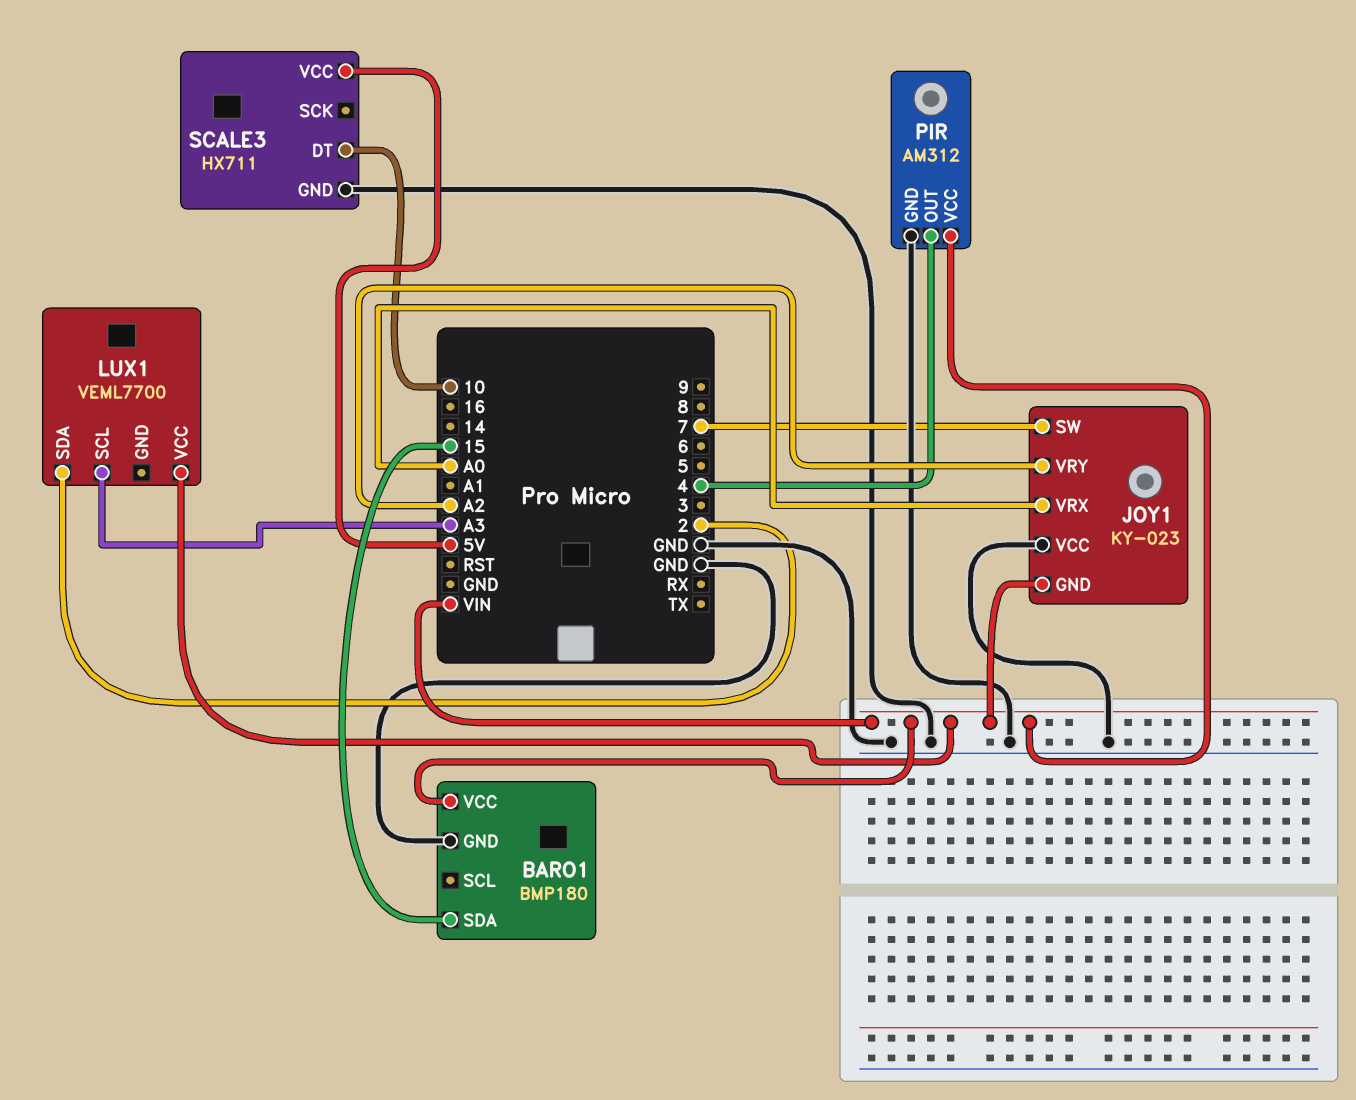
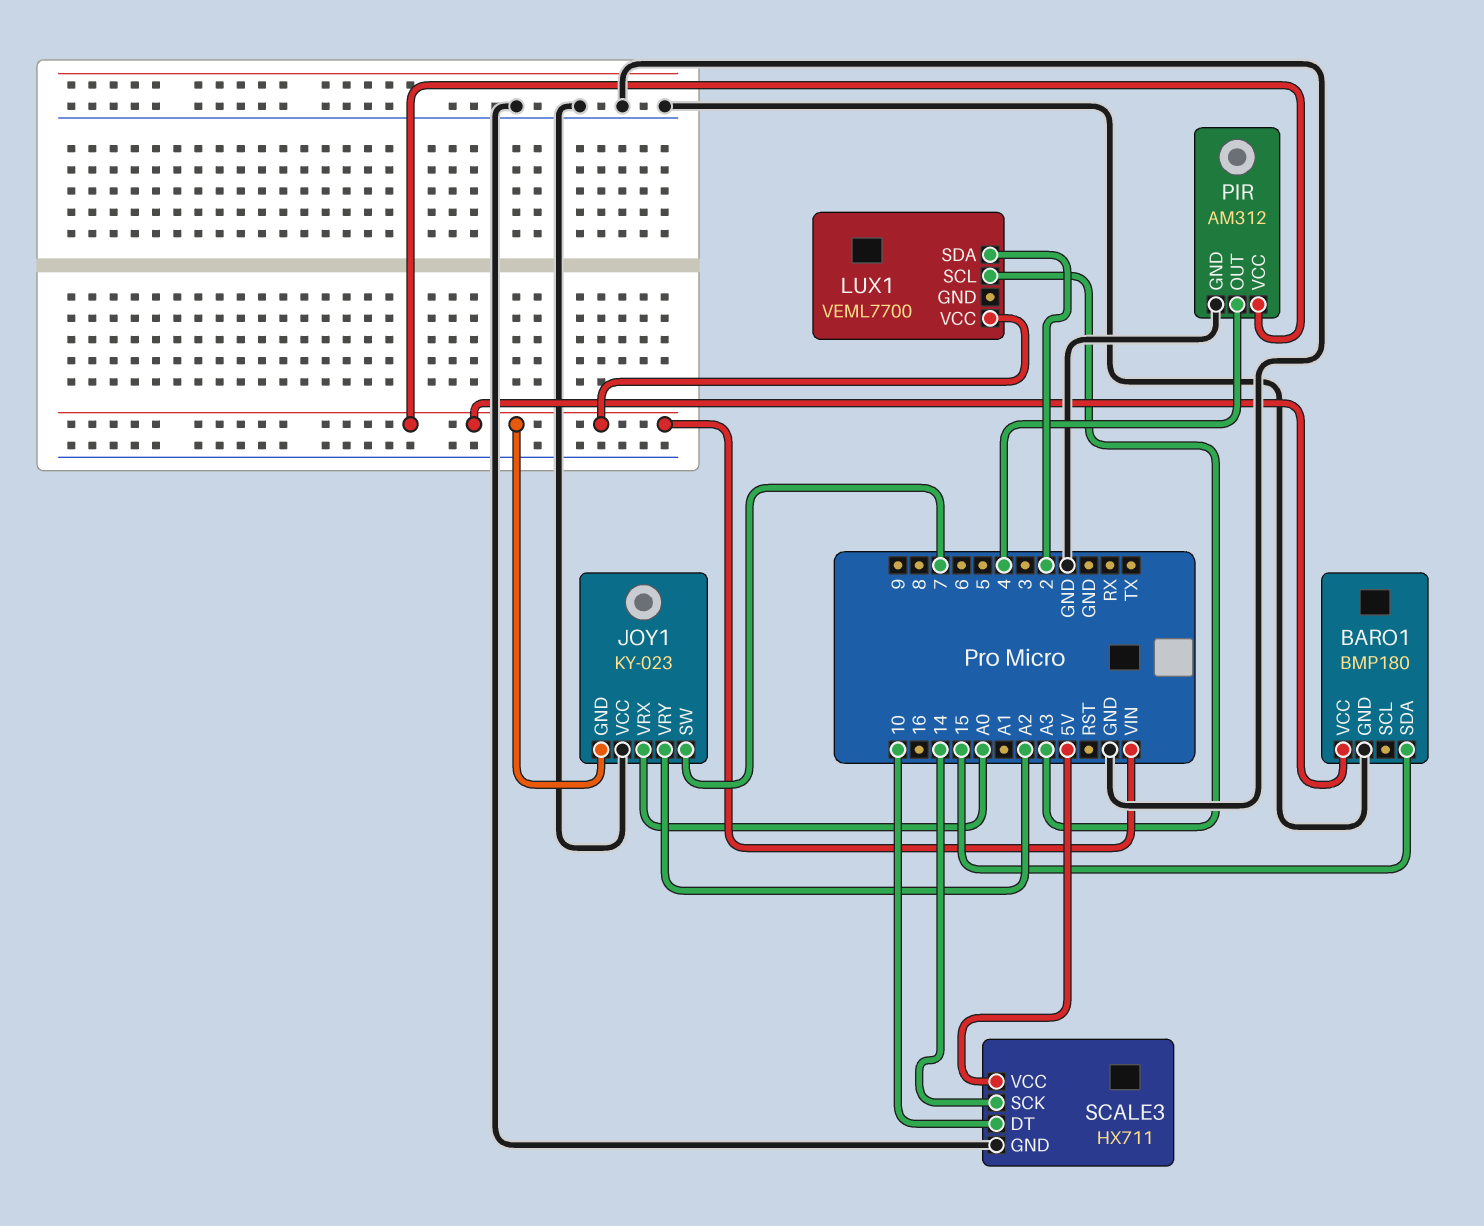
SCALE3 pin SCK: none -> 14

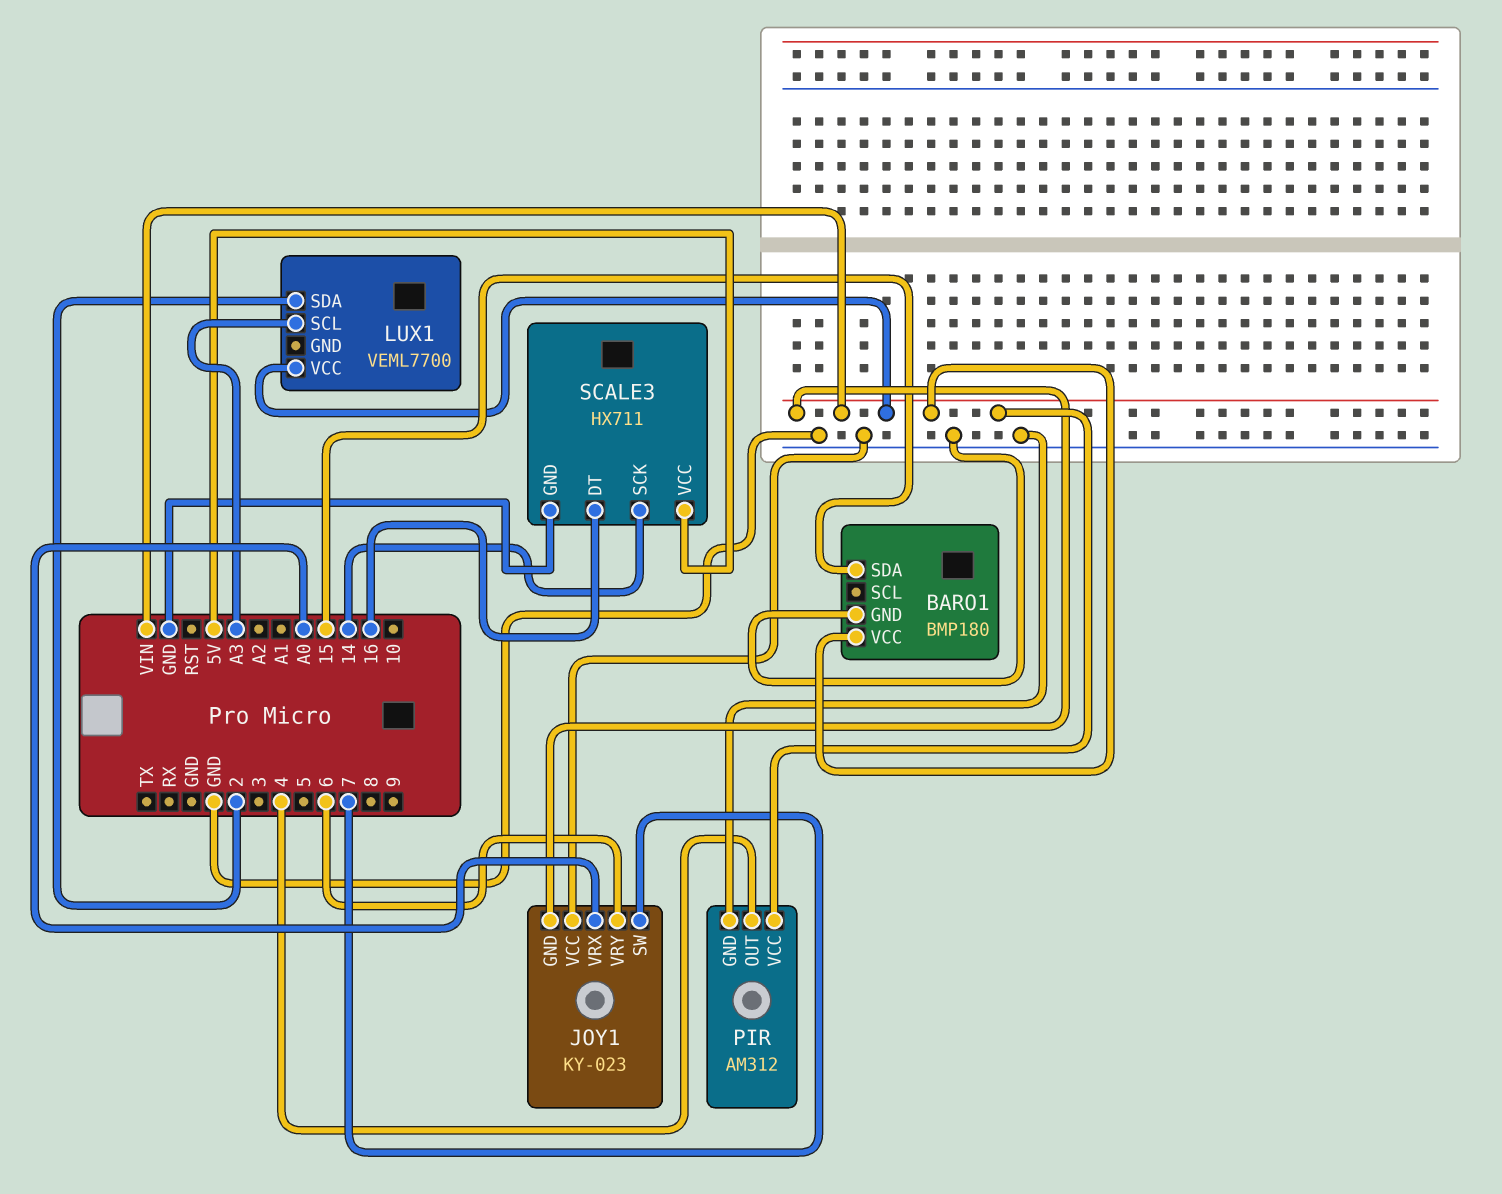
JOY1 pin VRY: A2 -> 6
SCALE3 pin DT: 10 -> 16

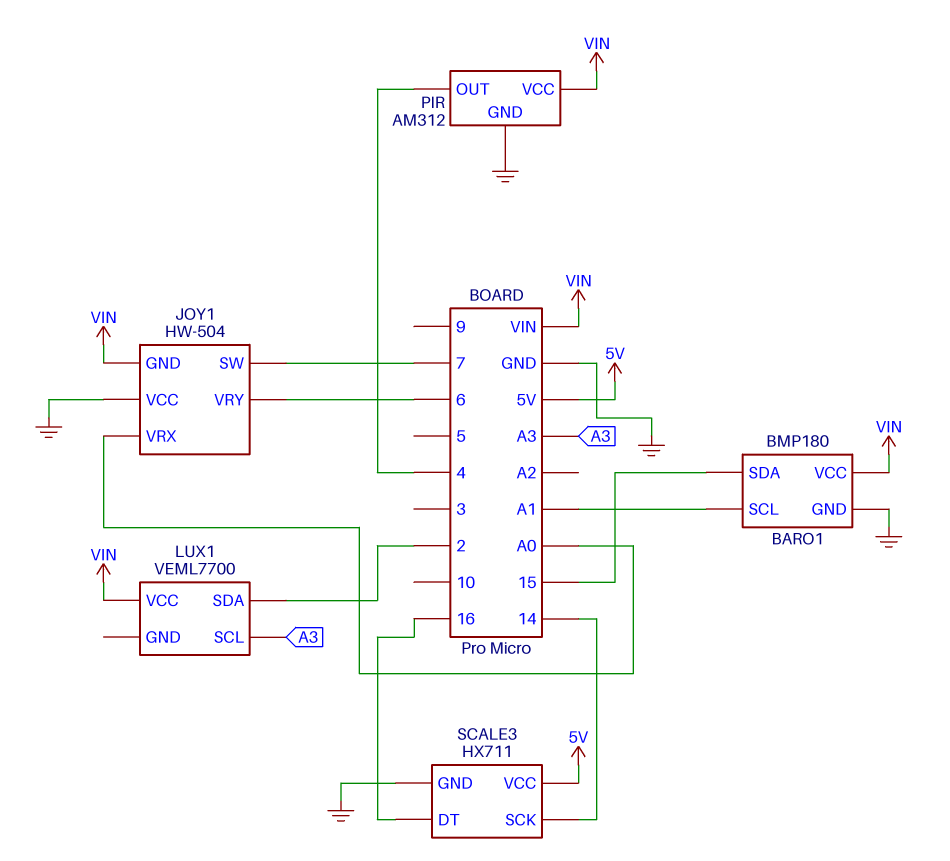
BARO1 pin SCL: none -> A1
JOY1: KY-023 -> HW-504

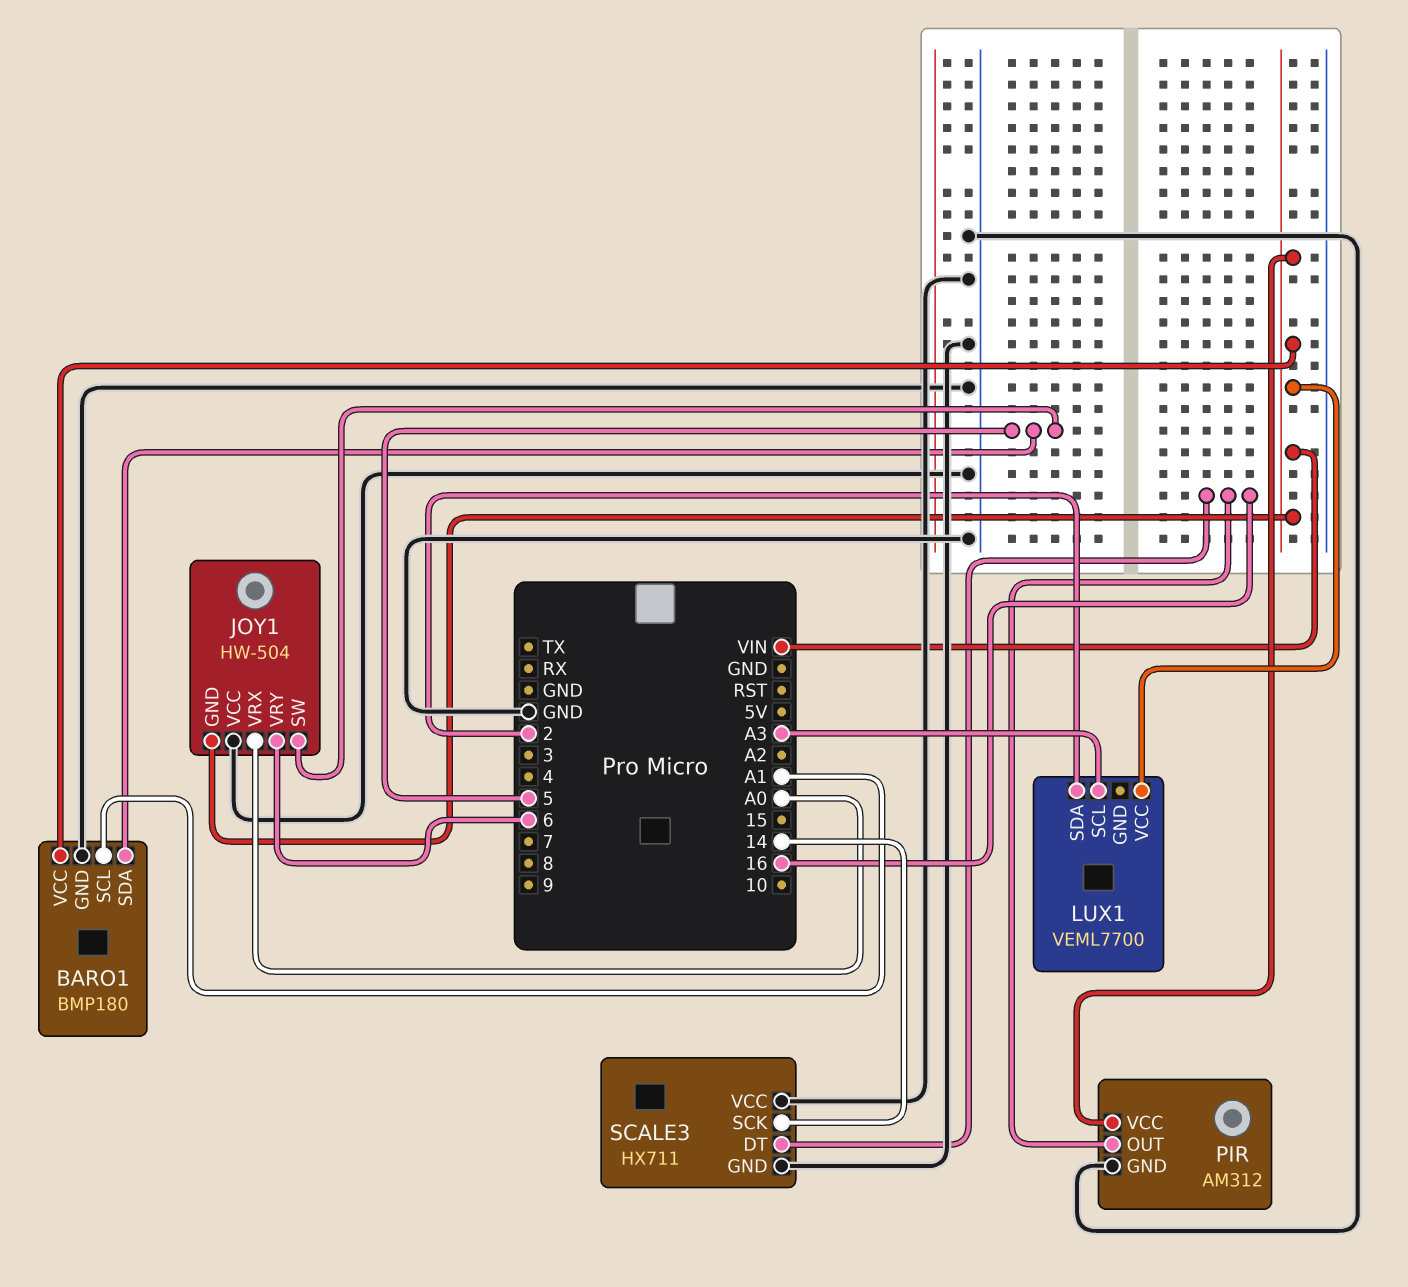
BARO1 pin SDA: 15 -> 5
JOY1 pin SW: 7 -> 5
PIR pin OUT: 4 -> 16
SCALE3 pin VCC: 5V -> GND

